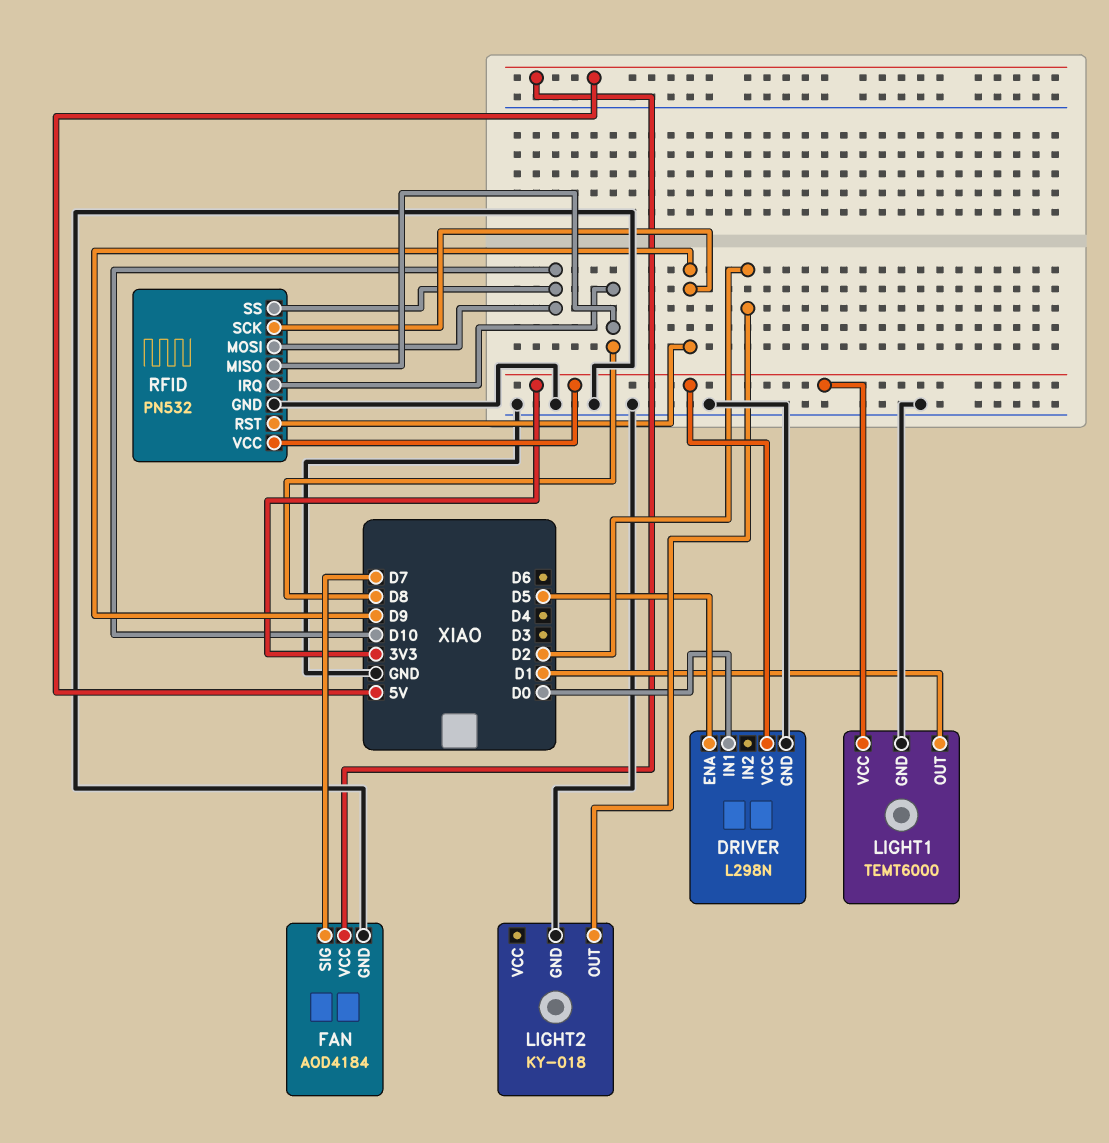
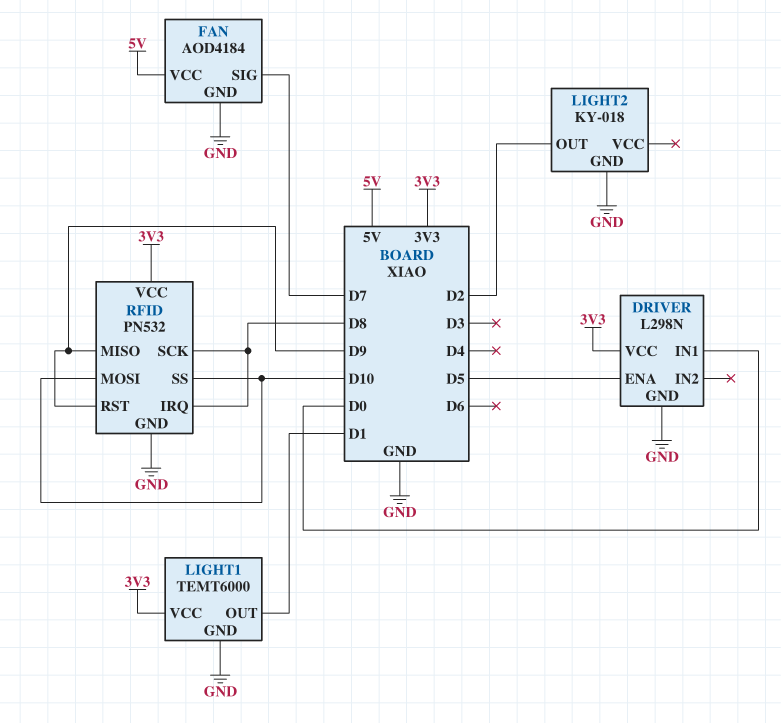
RFID pin MISO: D8 -> D9
RFID pin SCK: D9 -> D8

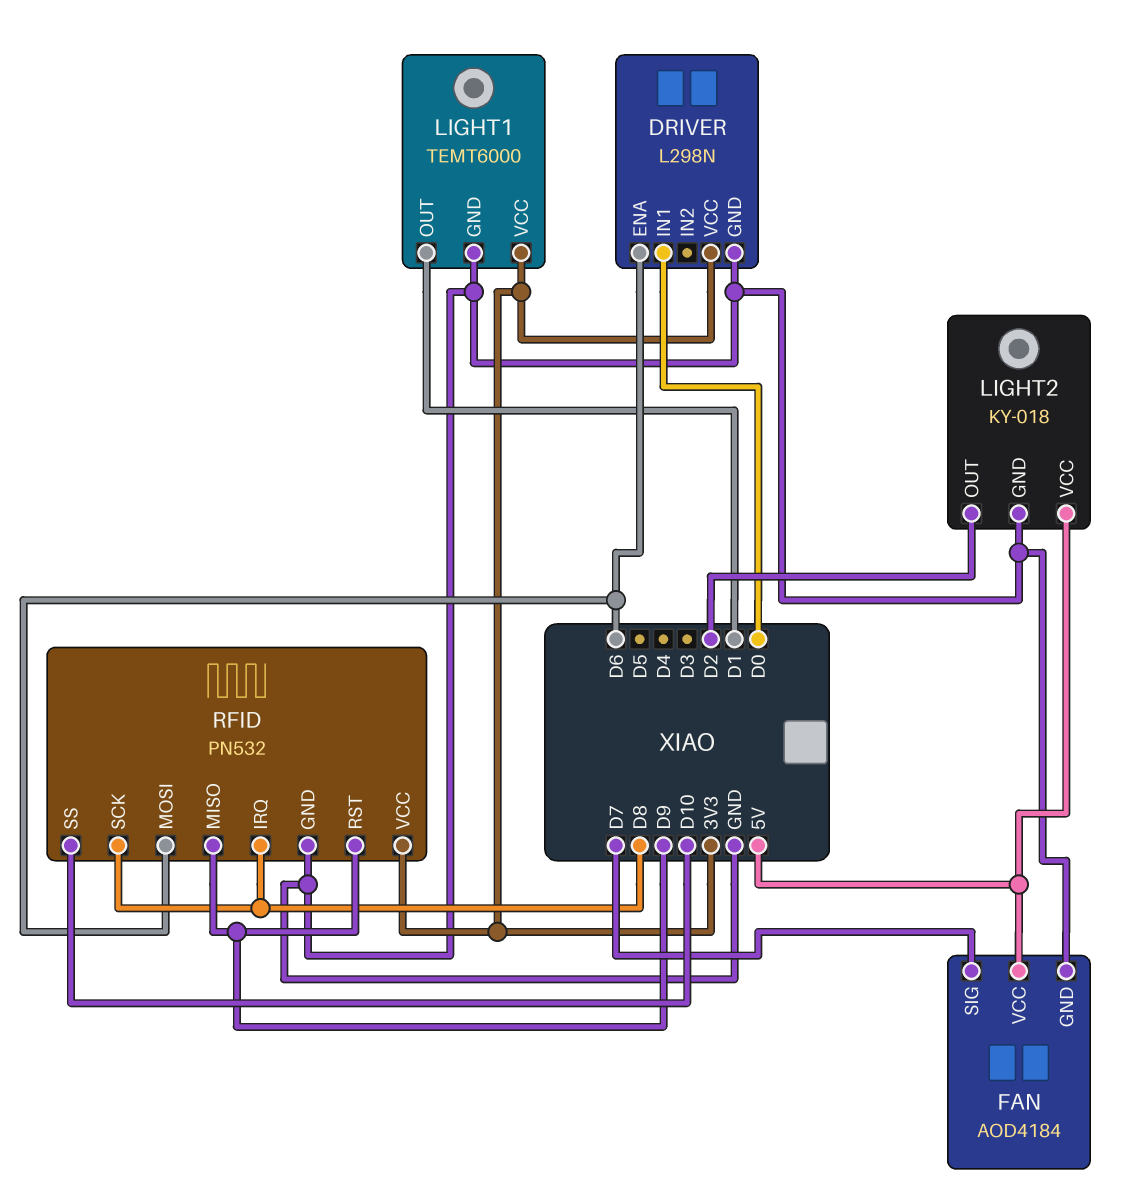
DRIVER pin ENA: D5 -> D6
LIGHT2 pin VCC: none -> 5V
RFID pin MOSI: D10 -> D6

